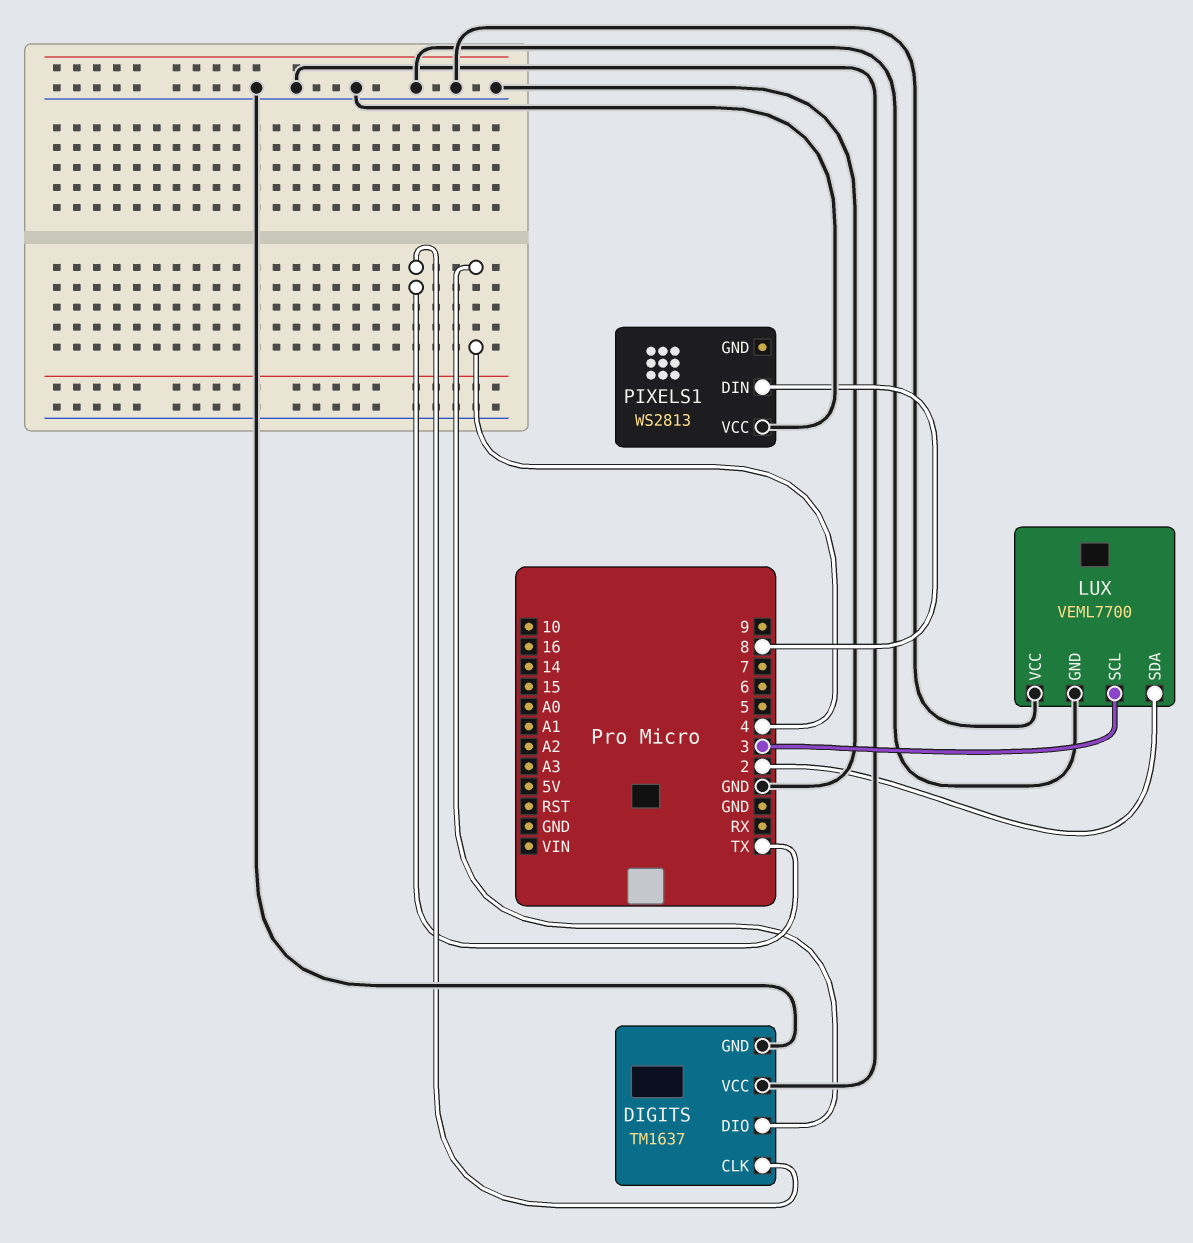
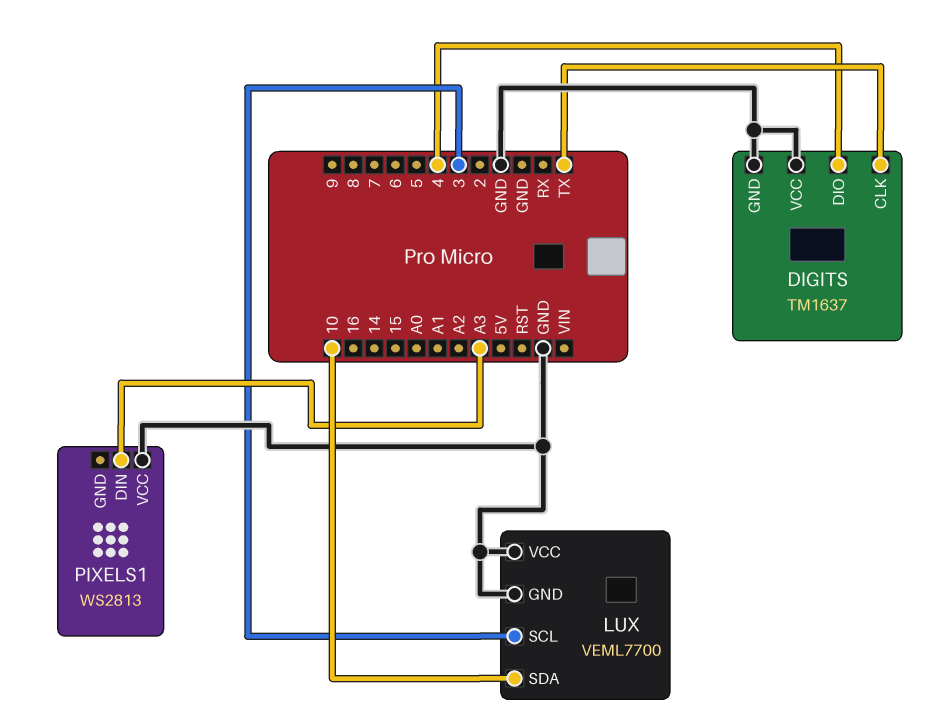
LUX pin SDA: 2 -> 10
PIXELS1 pin DIN: 8 -> A3

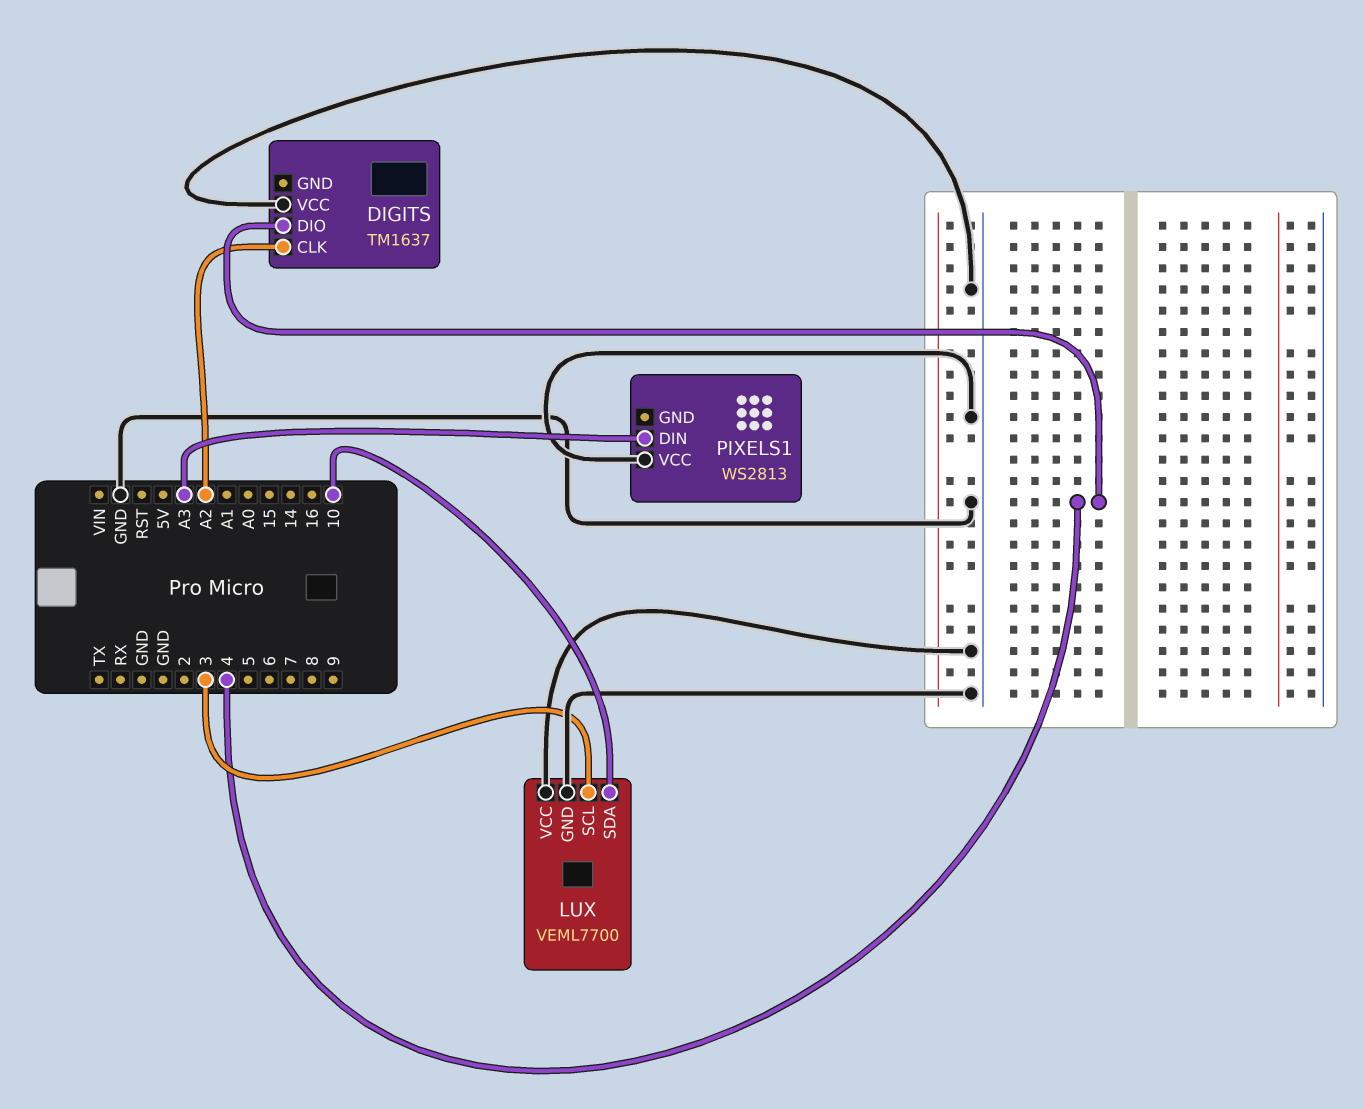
DIGITS pin CLK: TX -> A2
DIGITS pin GND: GND -> none

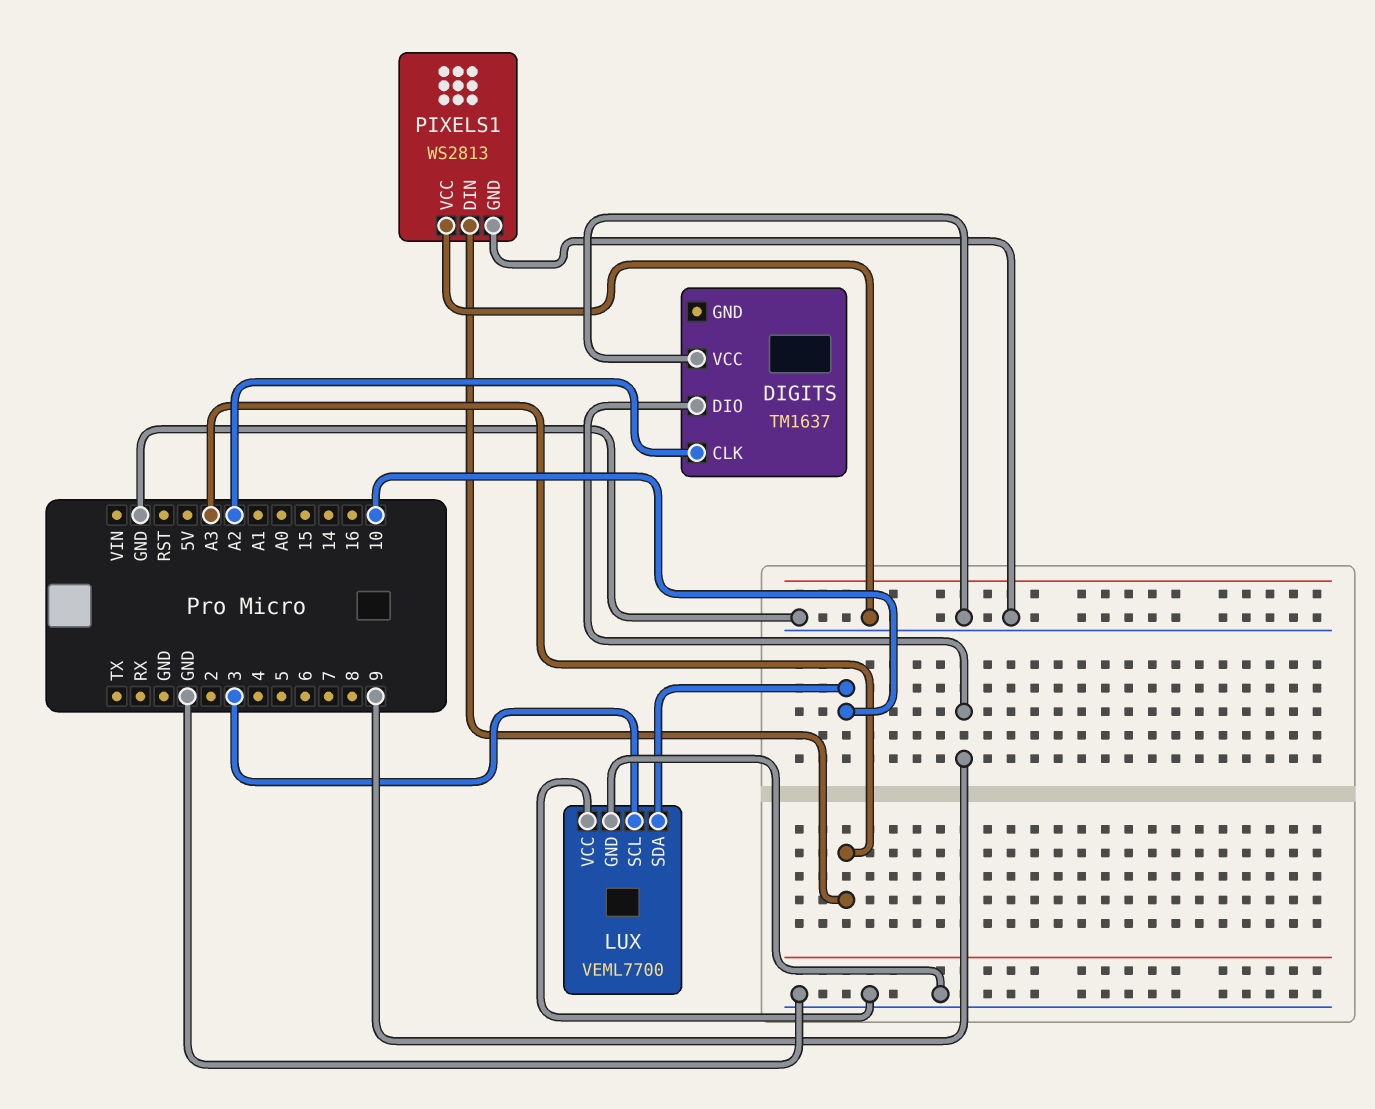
DIGITS pin DIO: 4 -> 9
PIXELS1 pin GND: none -> GND

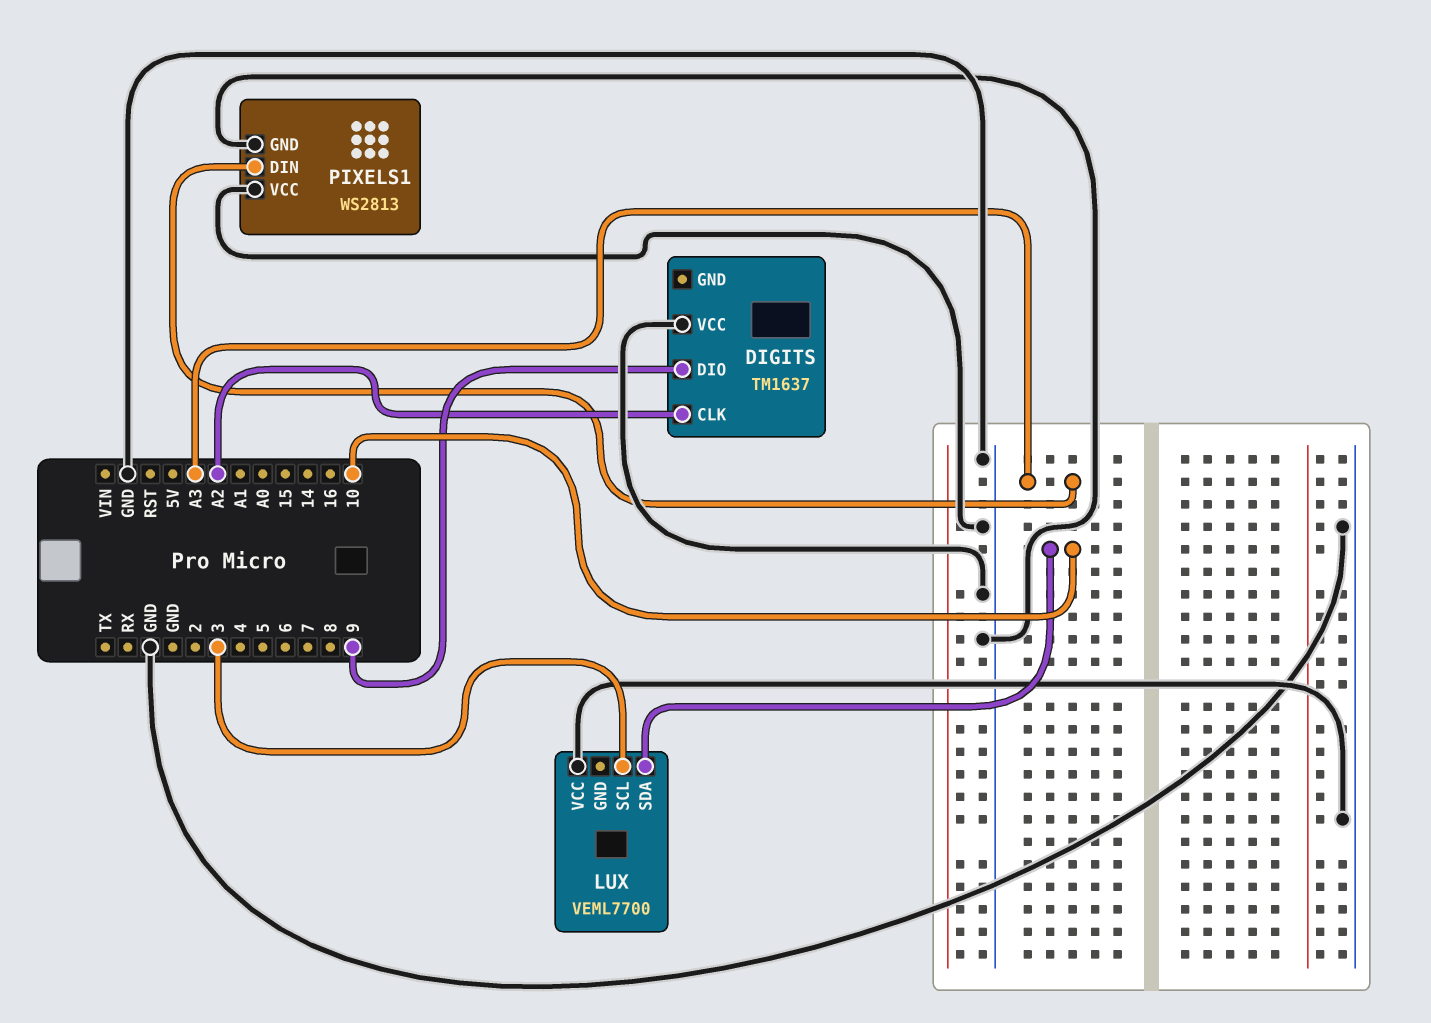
LUX pin GND: GND -> none

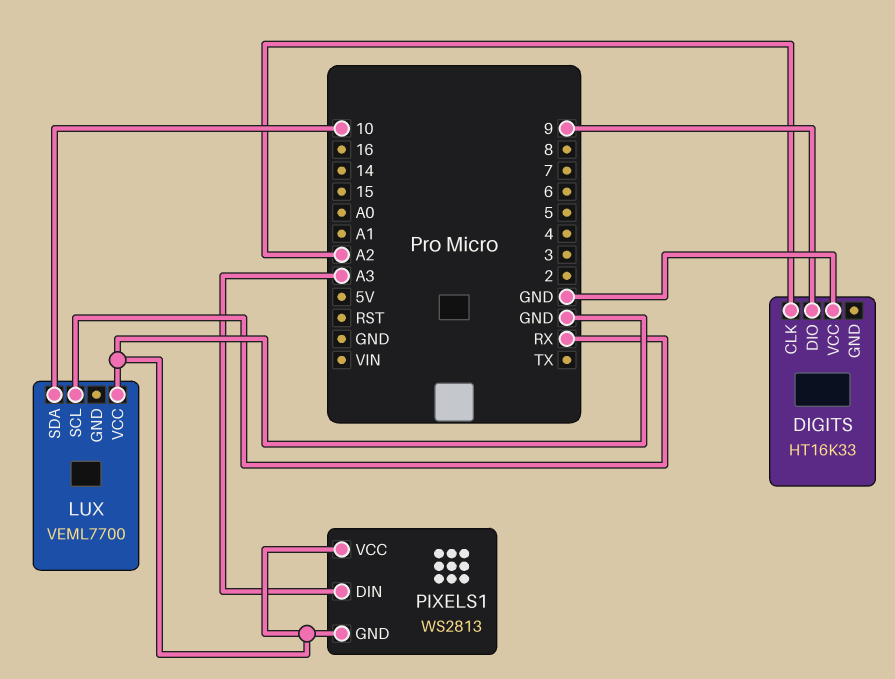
DIGITS: TM1637 -> HT16K33
LUX pin SCL: 3 -> RX

